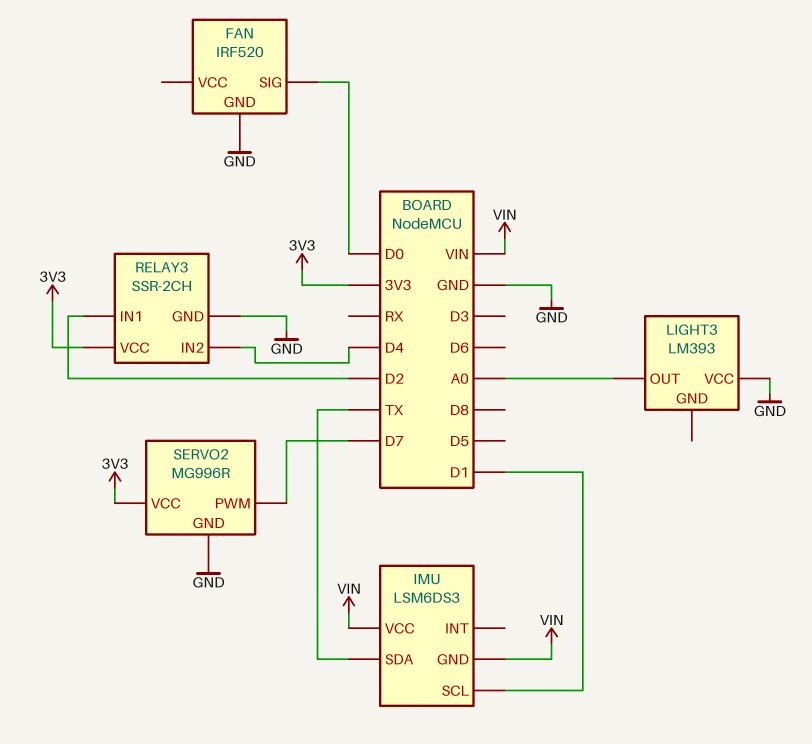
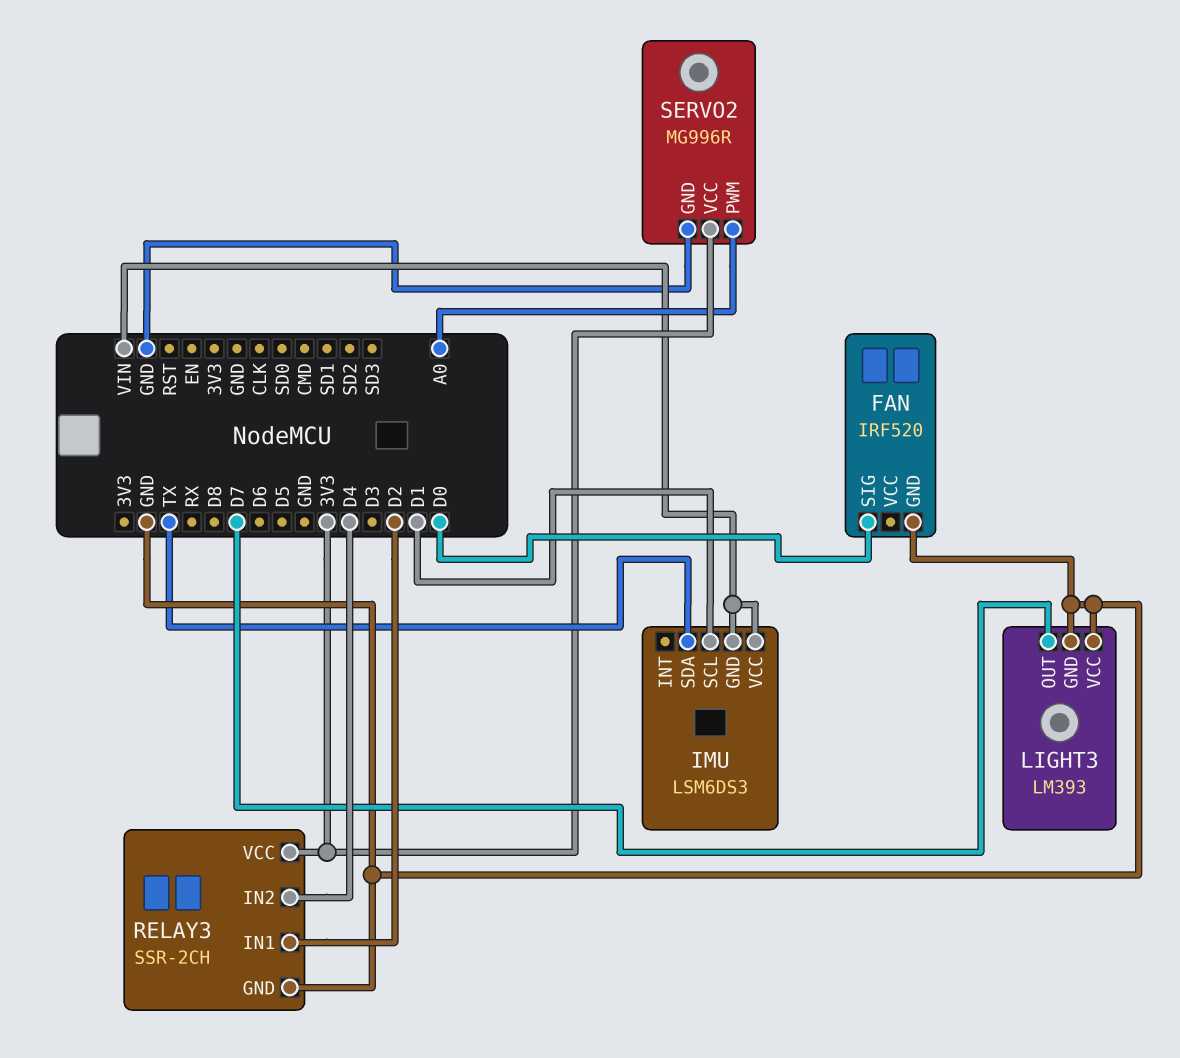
LIGHT3 pin GND: none -> GND
LIGHT3 pin OUT: A0 -> D7
SERVO2 pin PWM: D7 -> A0

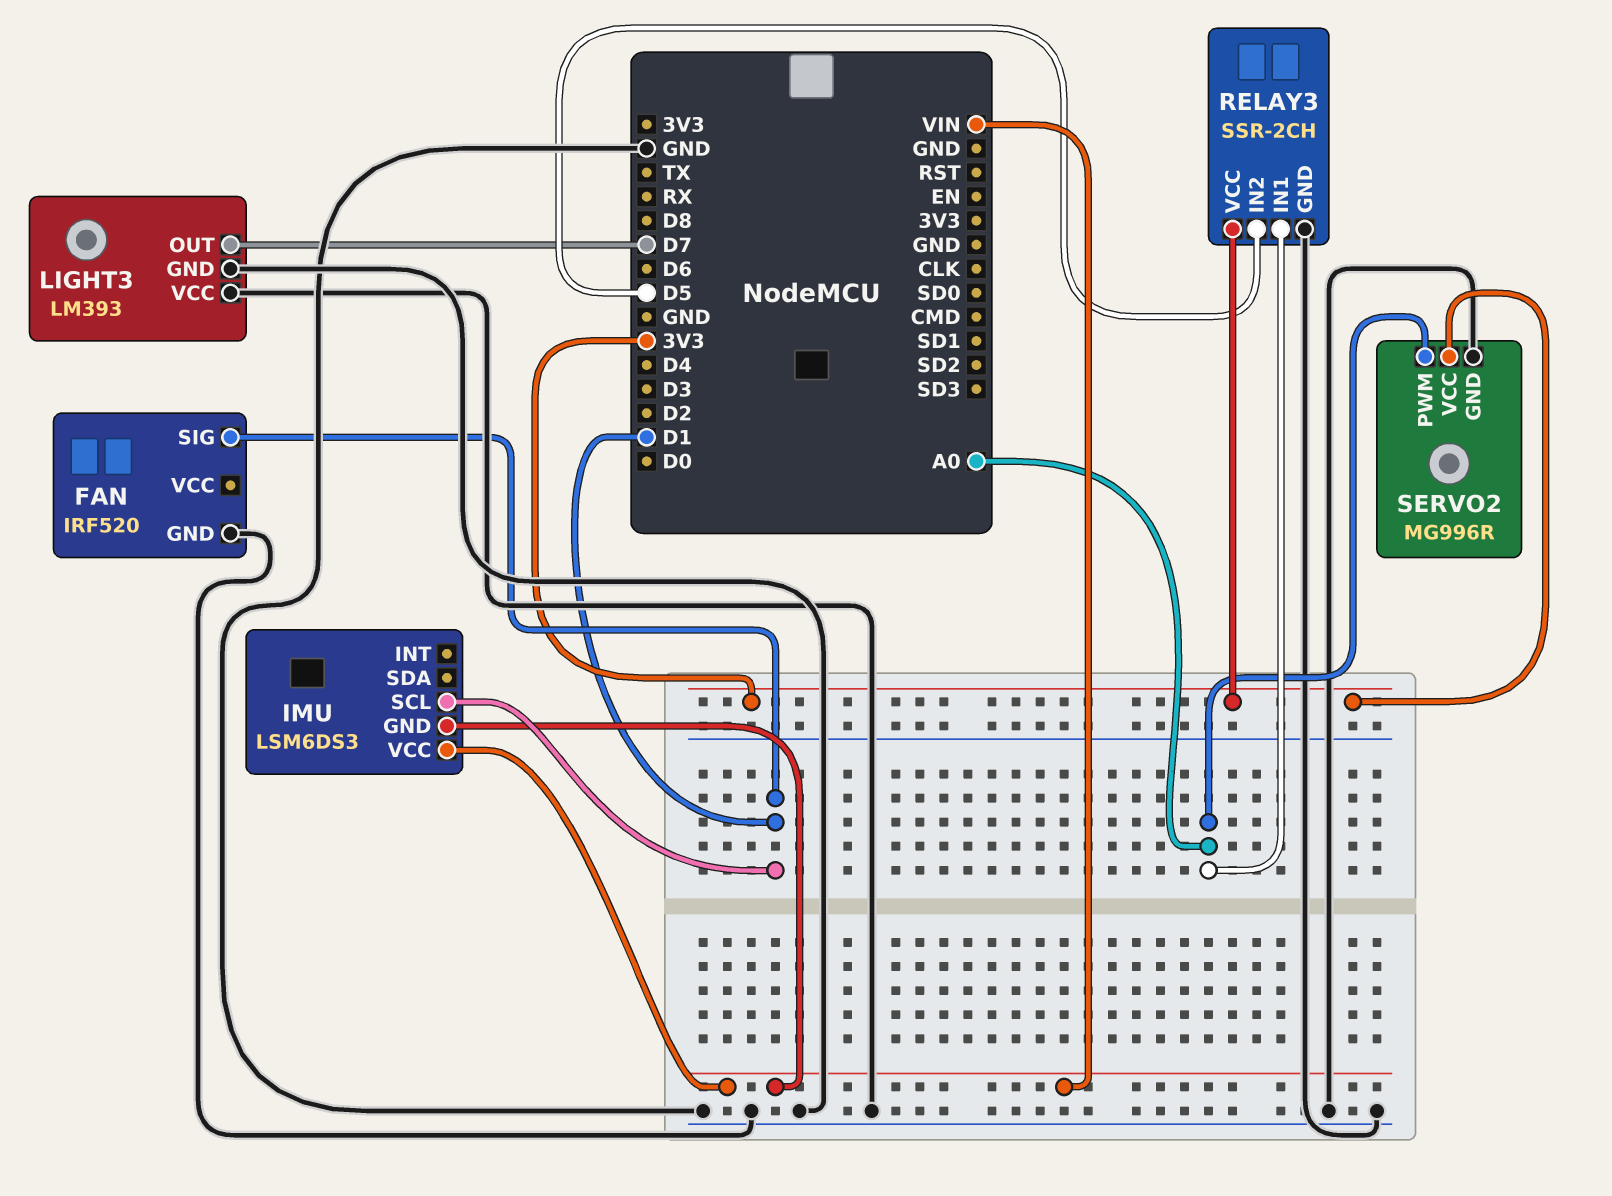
FAN pin SIG: D0 -> D1
IMU pin SDA: TX -> none
RELAY3 pin IN1: D2 -> A0
RELAY3 pin IN2: D4 -> D5

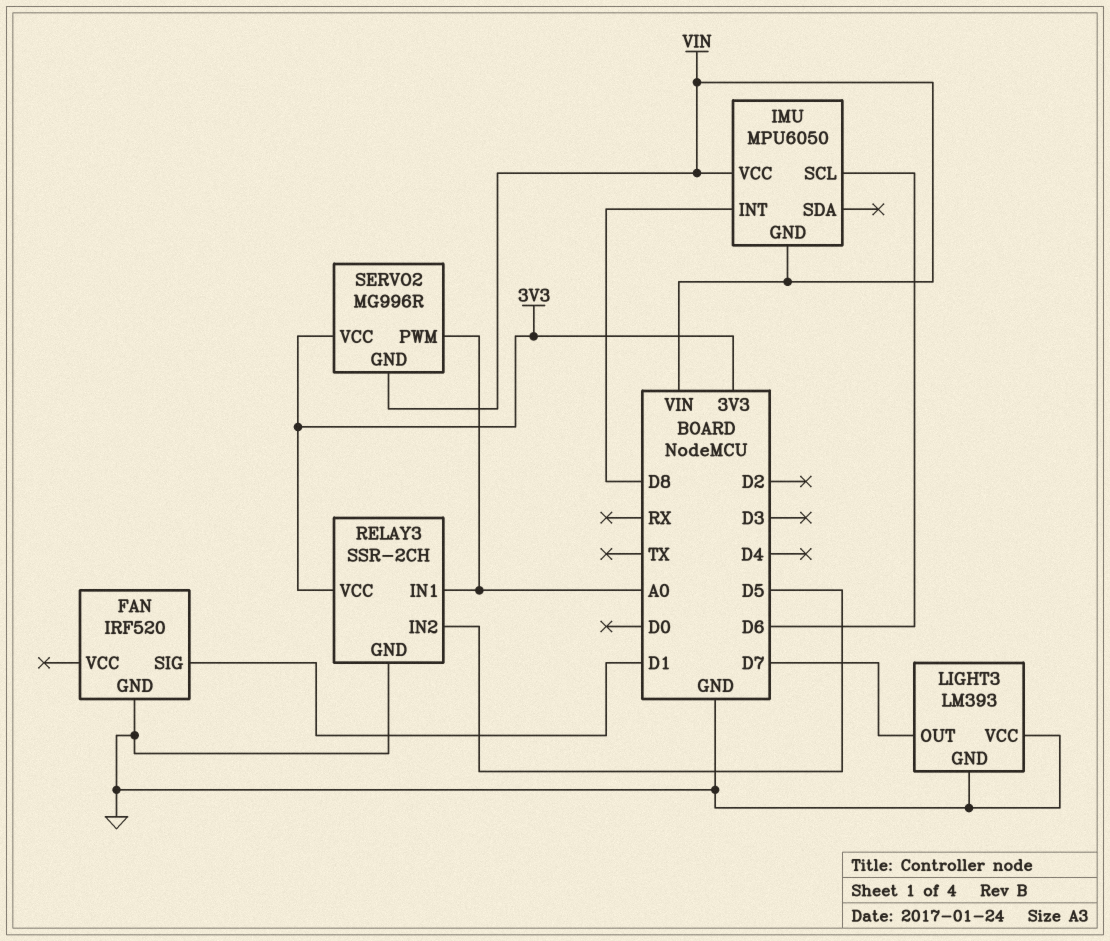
IMU: LSM6DS3 -> MPU6050
IMU pin INT: none -> D8
IMU pin SCL: D1 -> D6
SERVO2 pin GND: GND -> VIN

